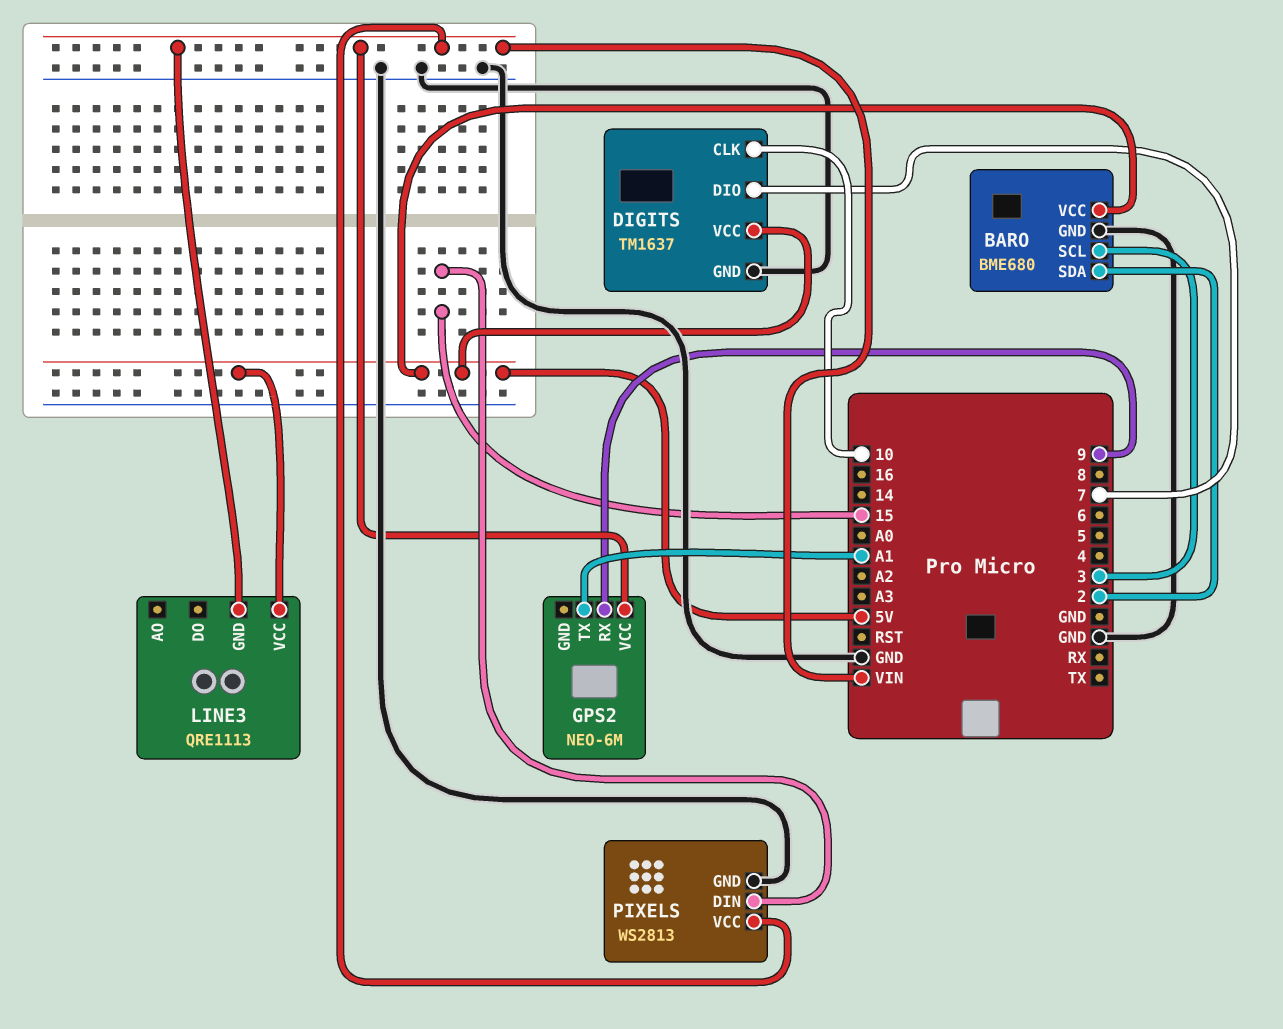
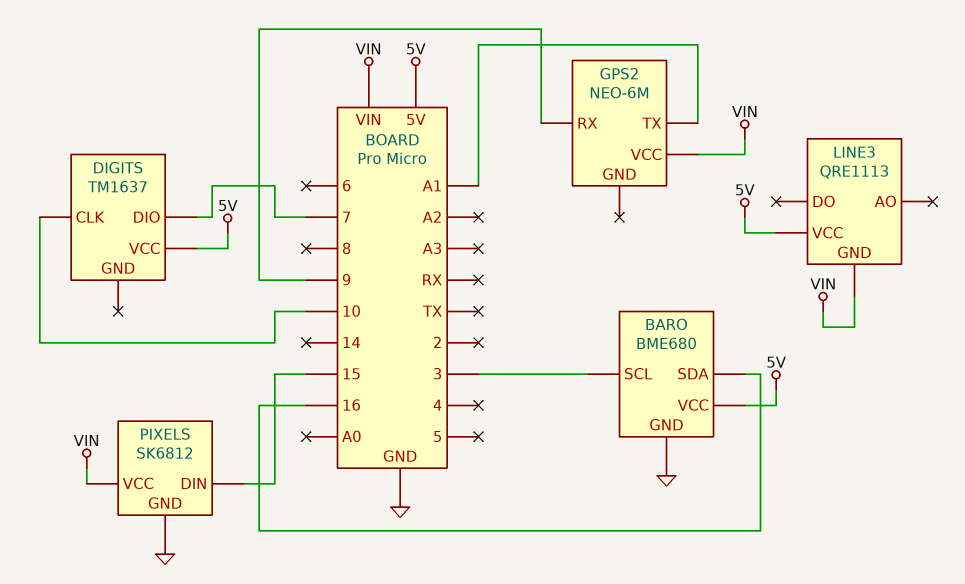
BARO pin SDA: 2 -> 16
DIGITS pin GND: GND -> none
PIXELS: WS2813 -> SK6812

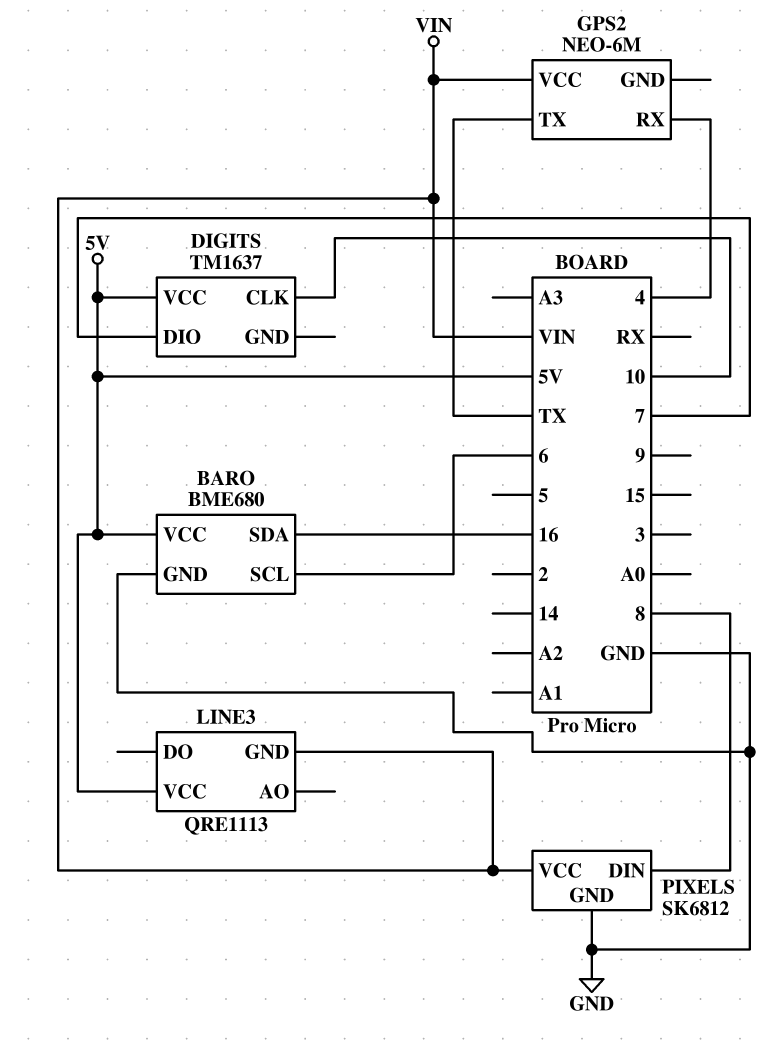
BARO pin SCL: 3 -> 6
GPS2 pin RX: 9 -> 4
GPS2 pin TX: A1 -> TX
PIXELS pin DIN: 15 -> 8

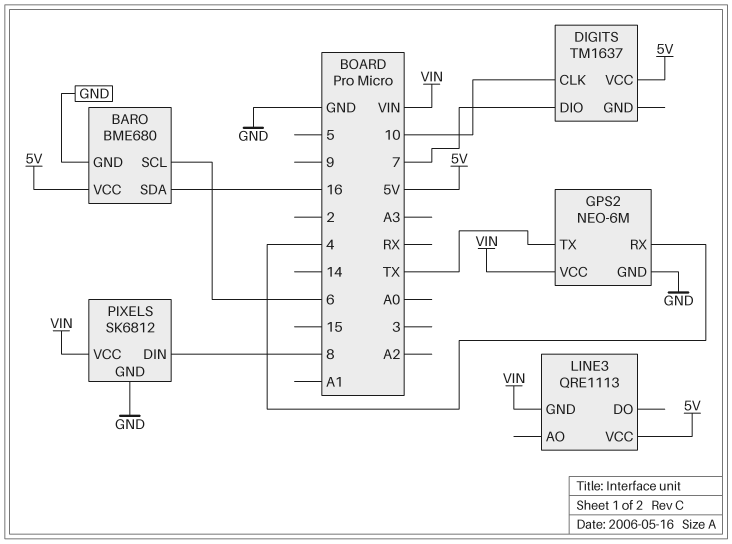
GPS2 pin GND: none -> GND

